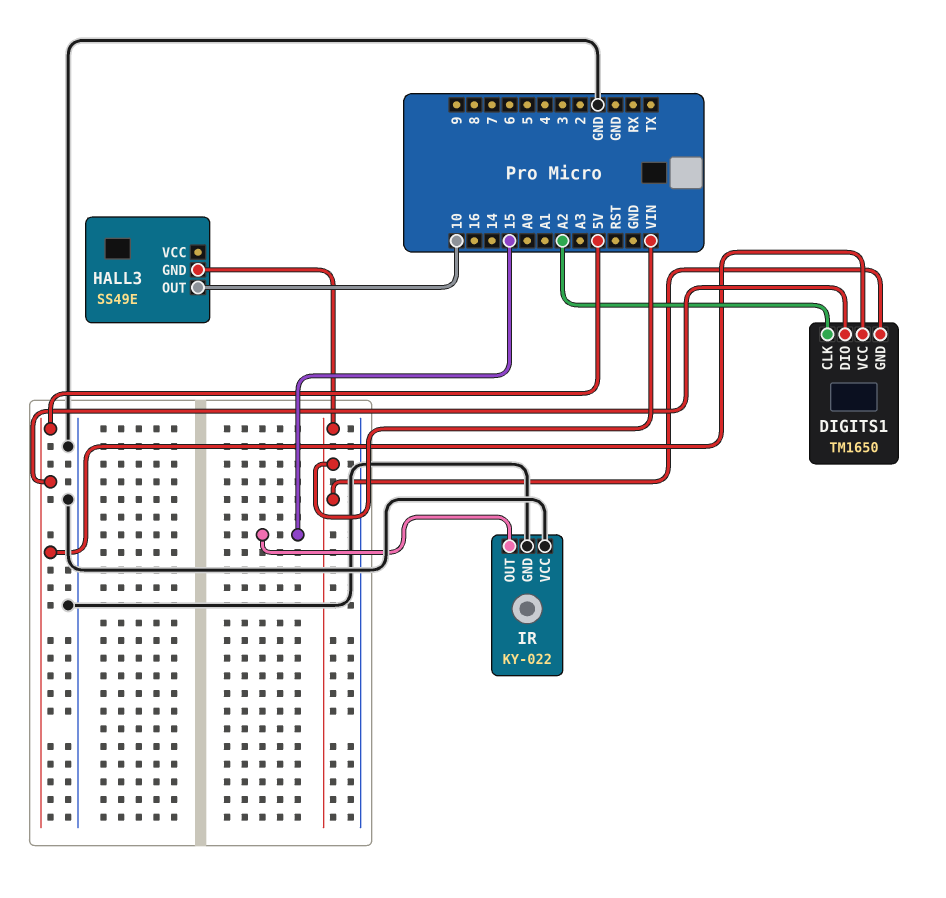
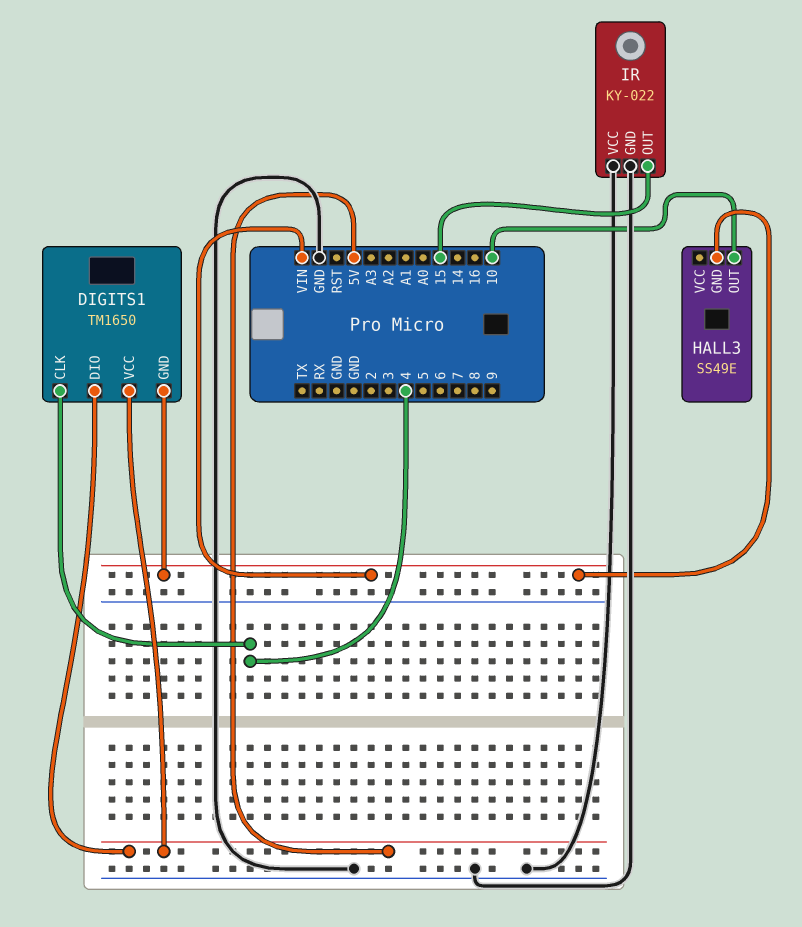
DIGITS1 pin CLK: A2 -> 4

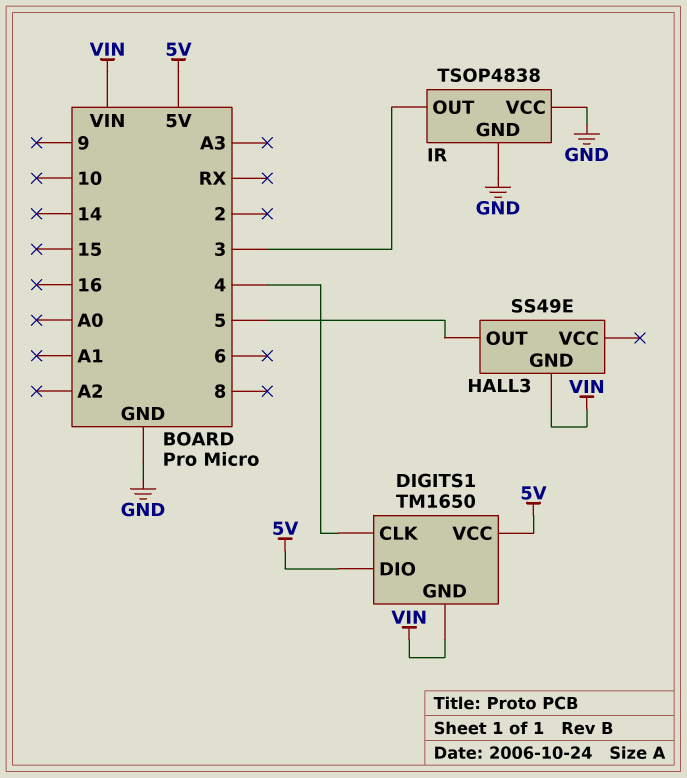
HALL3 pin OUT: 10 -> 5
IR: KY-022 -> TSOP4838
IR pin OUT: 15 -> 3

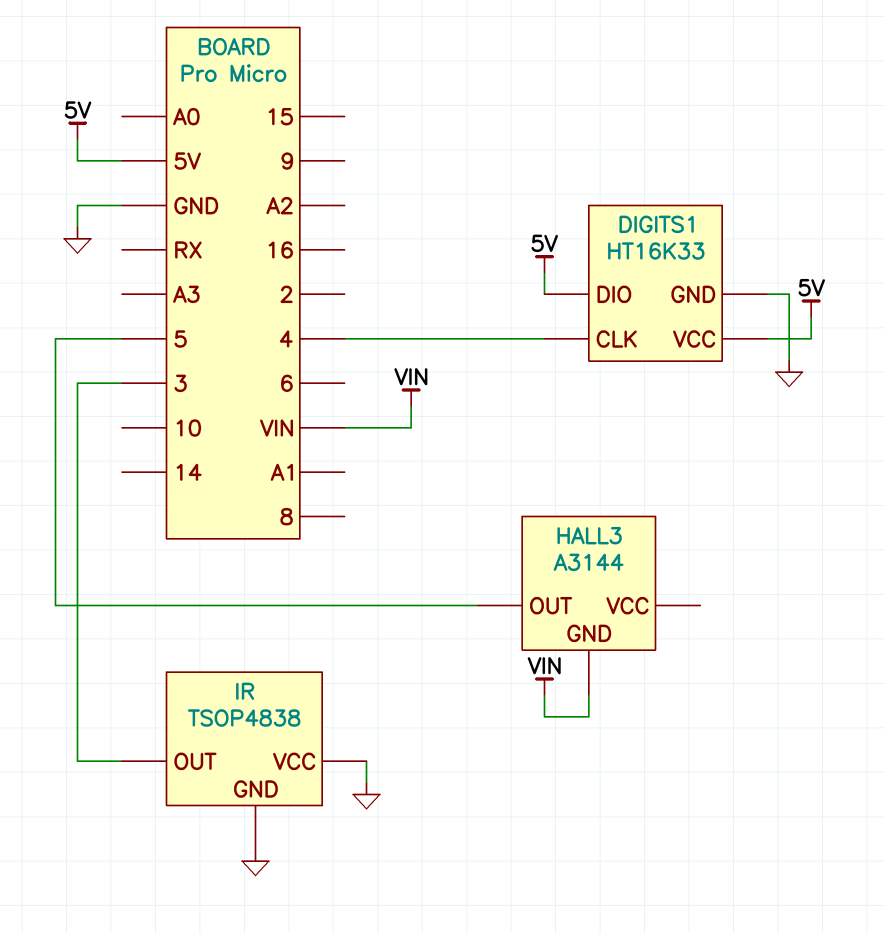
DIGITS1: TM1650 -> HT16K33
DIGITS1 pin GND: VIN -> GND
HALL3: SS49E -> A3144

